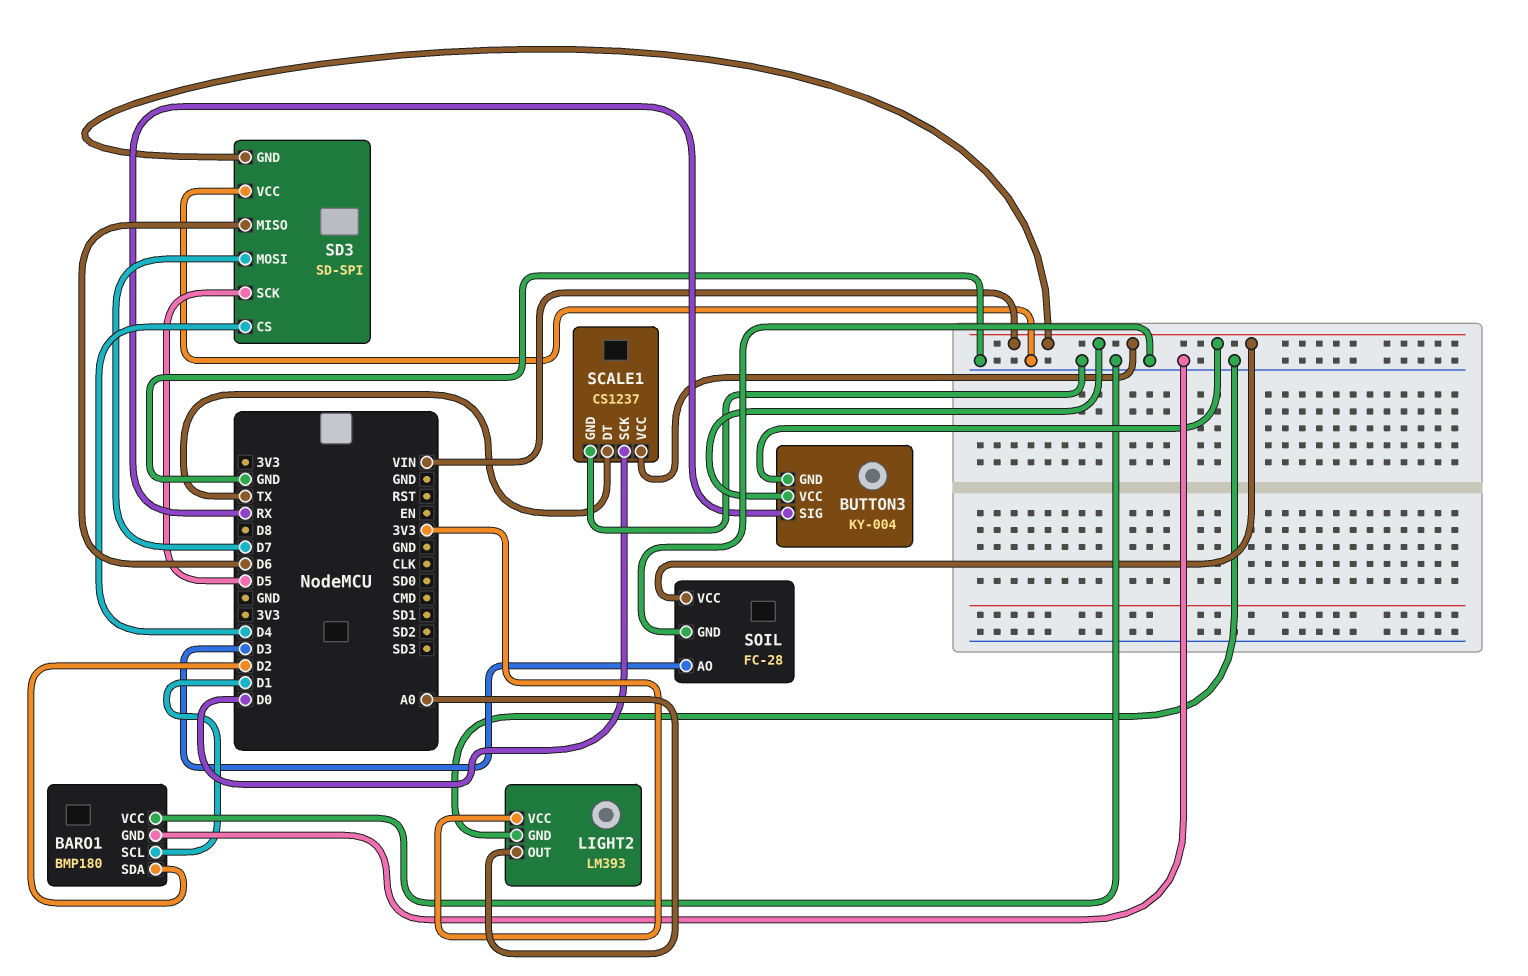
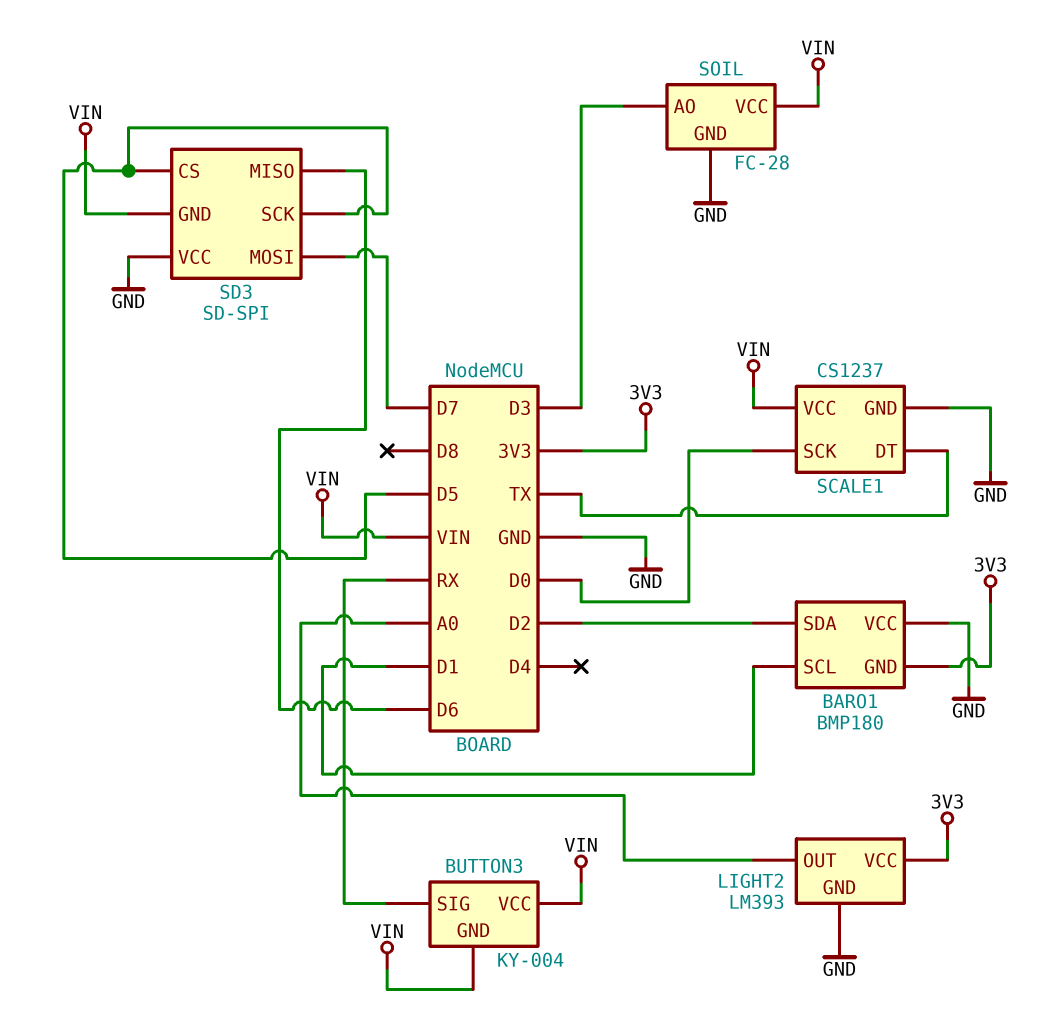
BARO1 pin GND: GND -> 3V3
SD3 pin CS: D4 -> D5

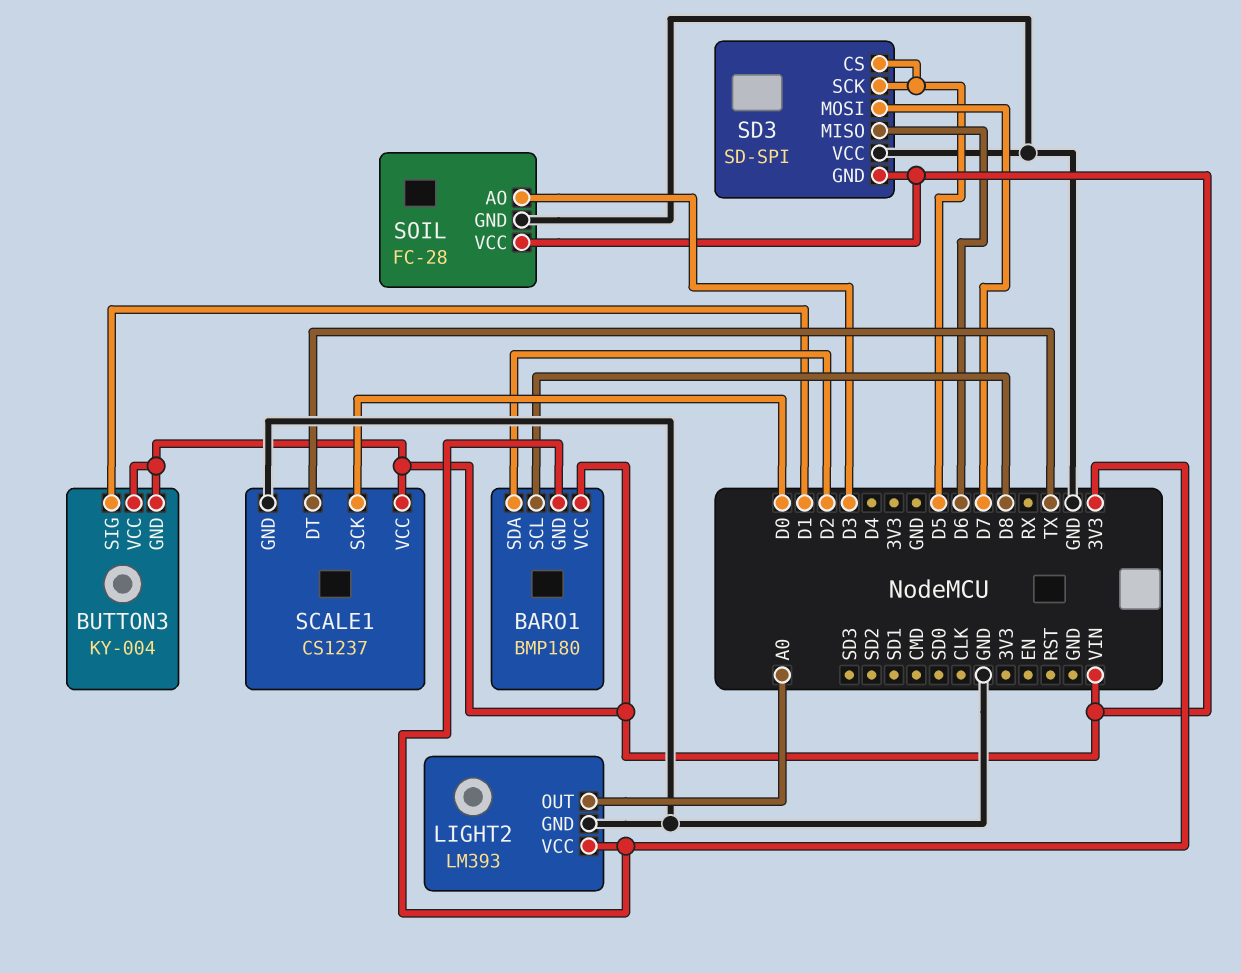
BARO1 pin SCL: D1 -> D8
BARO1 pin VCC: GND -> VIN
BUTTON3 pin SIG: RX -> D1

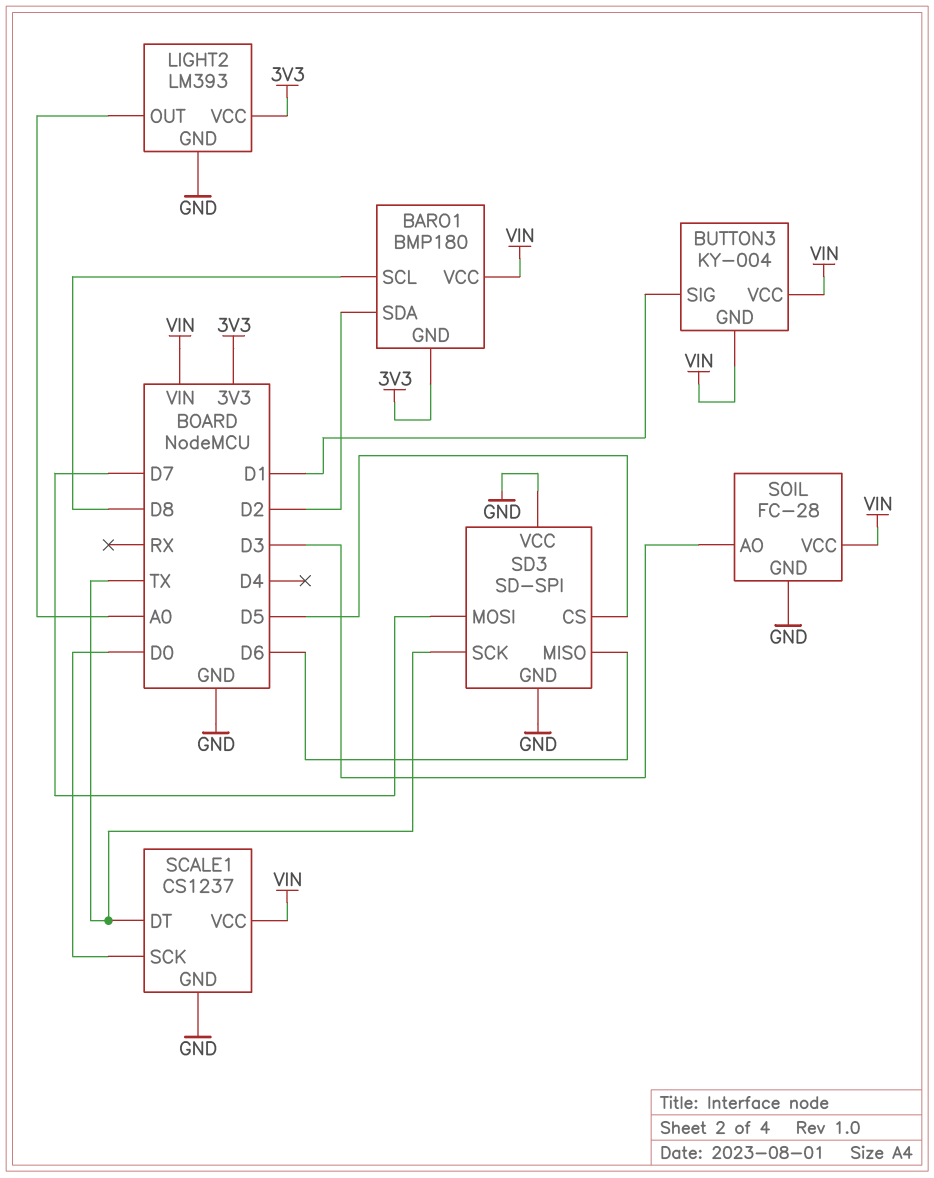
SD3 pin GND: VIN -> GND
SD3 pin SCK: D5 -> TX

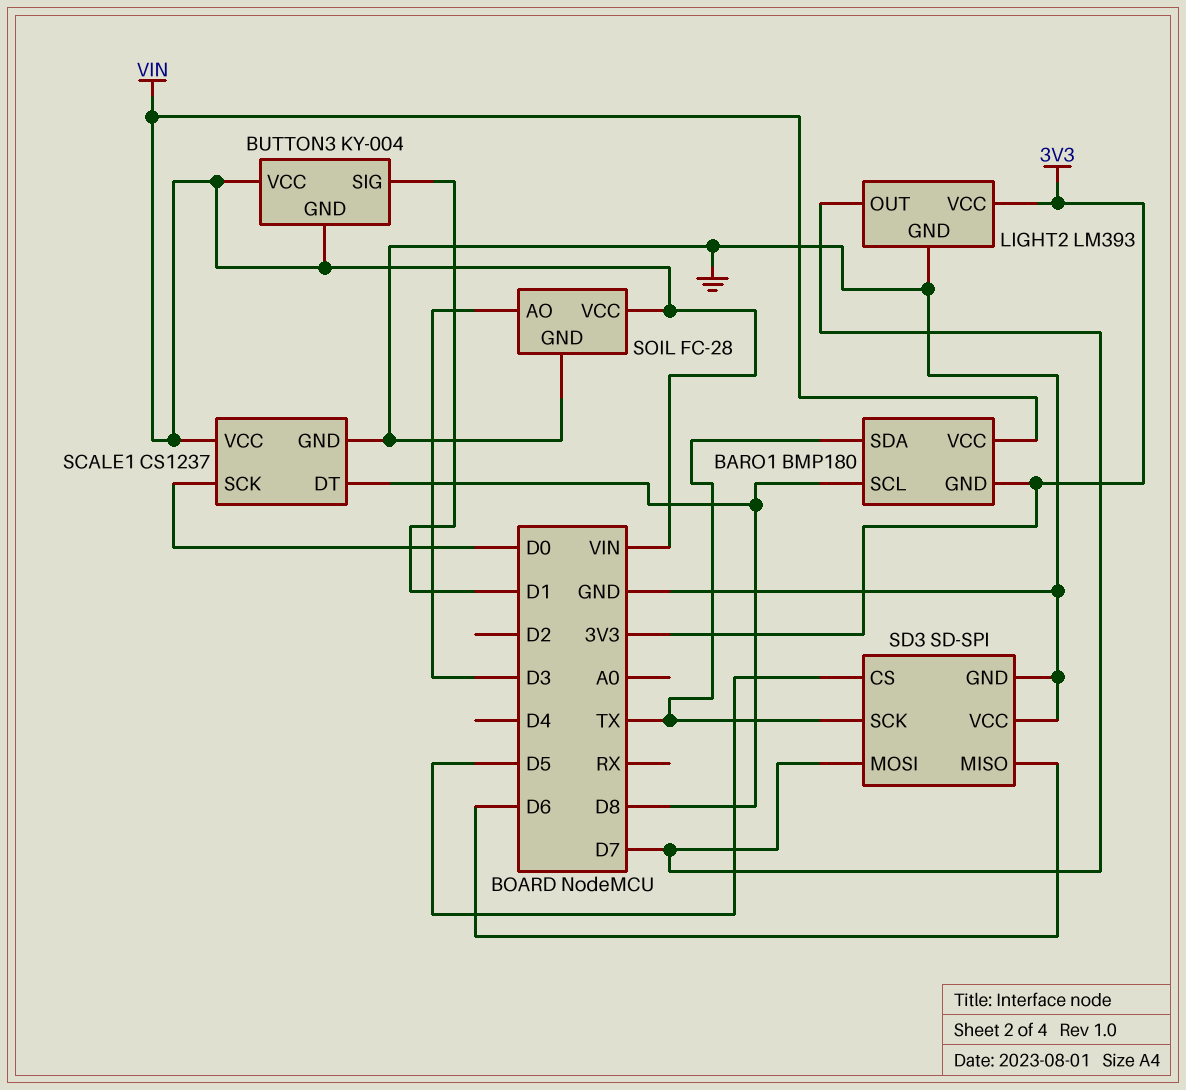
BARO1 pin SDA: D2 -> TX
LIGHT2 pin OUT: A0 -> D7
SCALE1 pin DT: TX -> D8

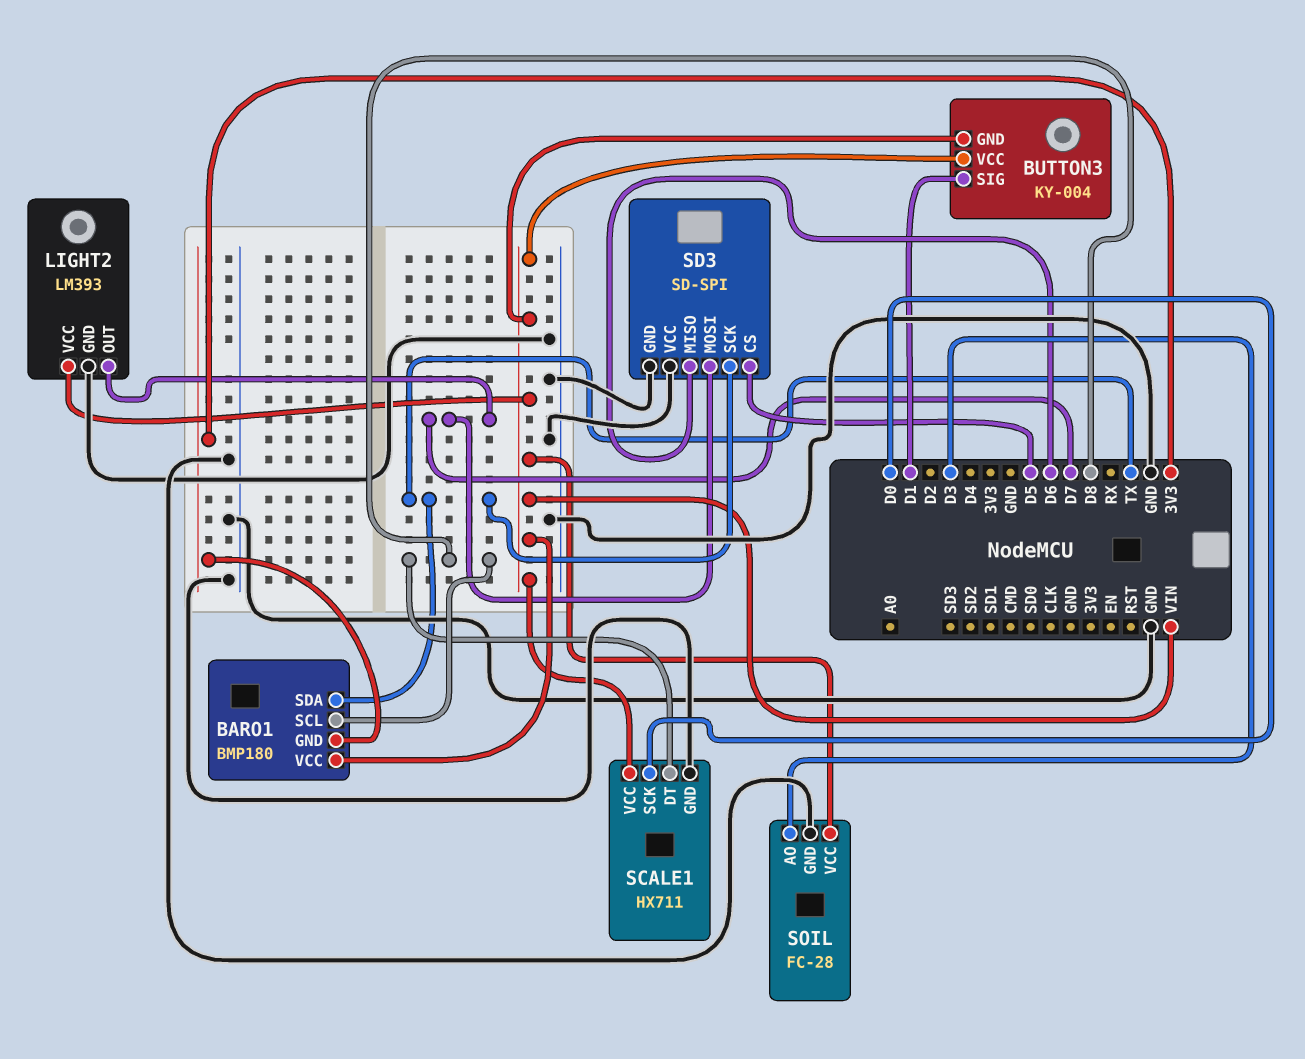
LIGHT2 pin VCC: 3V3 -> VIN
SCALE1: CS1237 -> HX711

